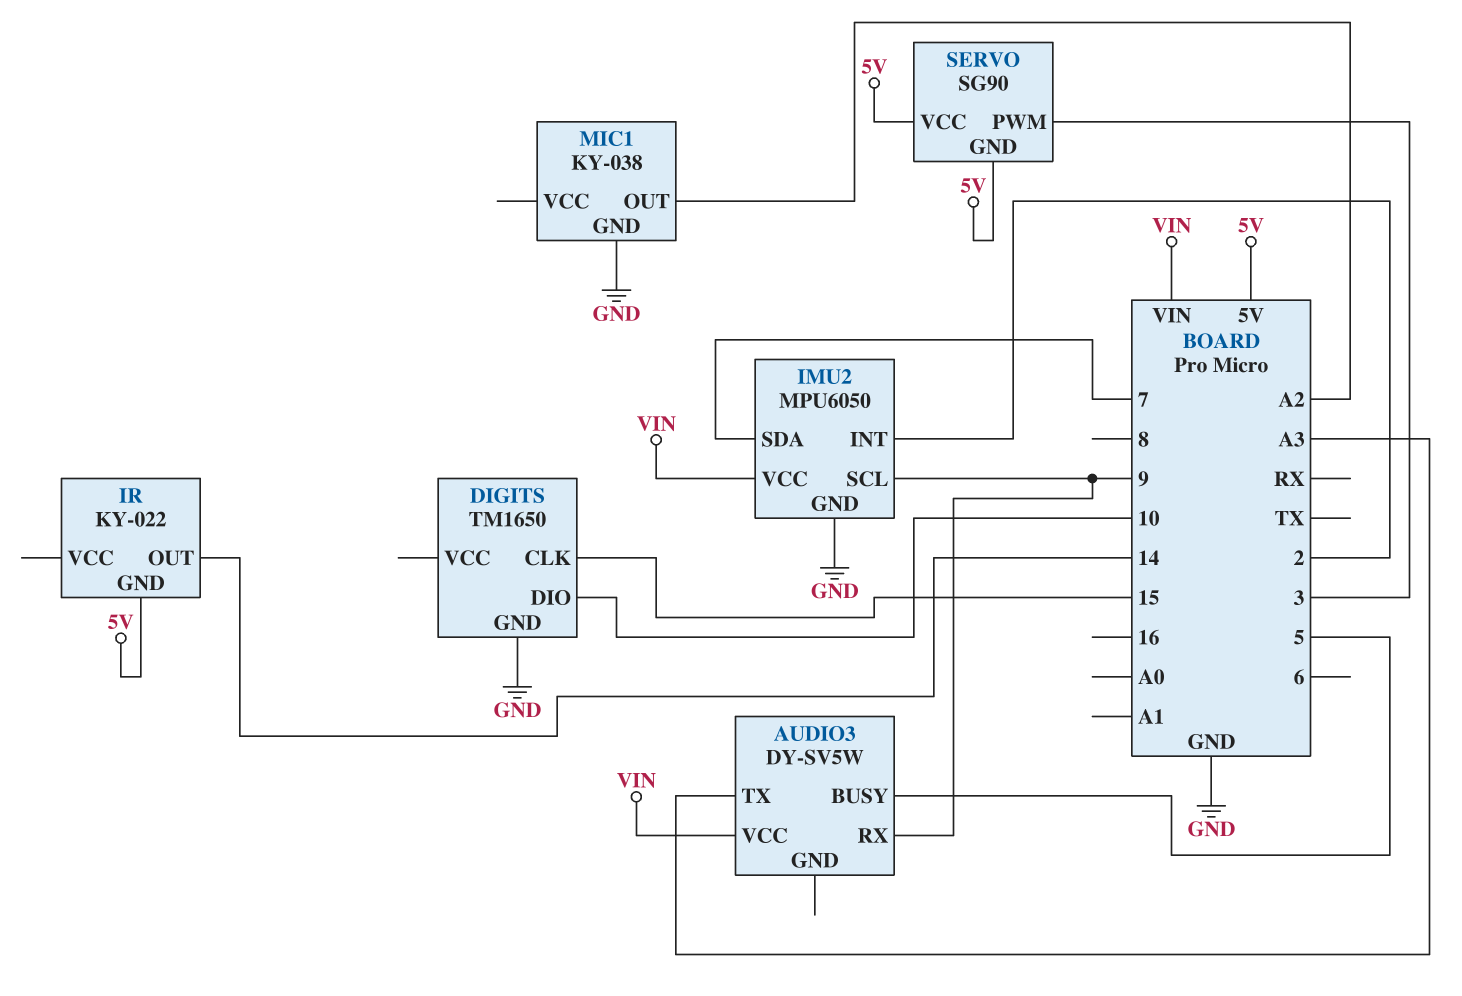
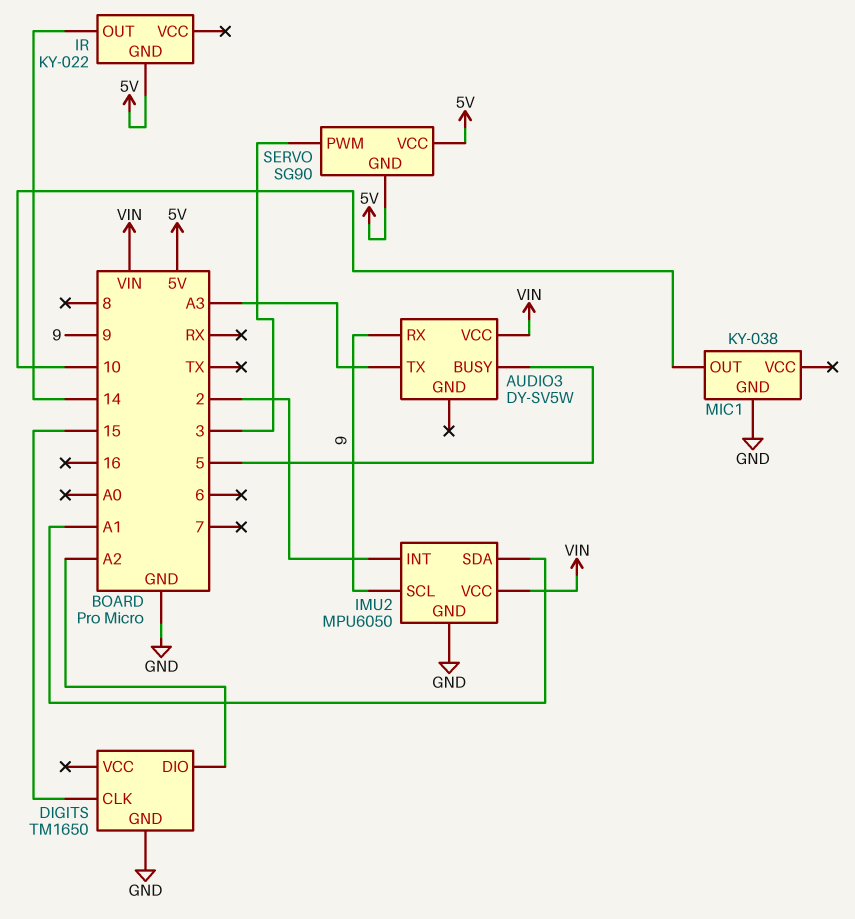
DIGITS pin DIO: 10 -> A2
IMU2 pin SDA: 7 -> A1
MIC1 pin OUT: A2 -> 10

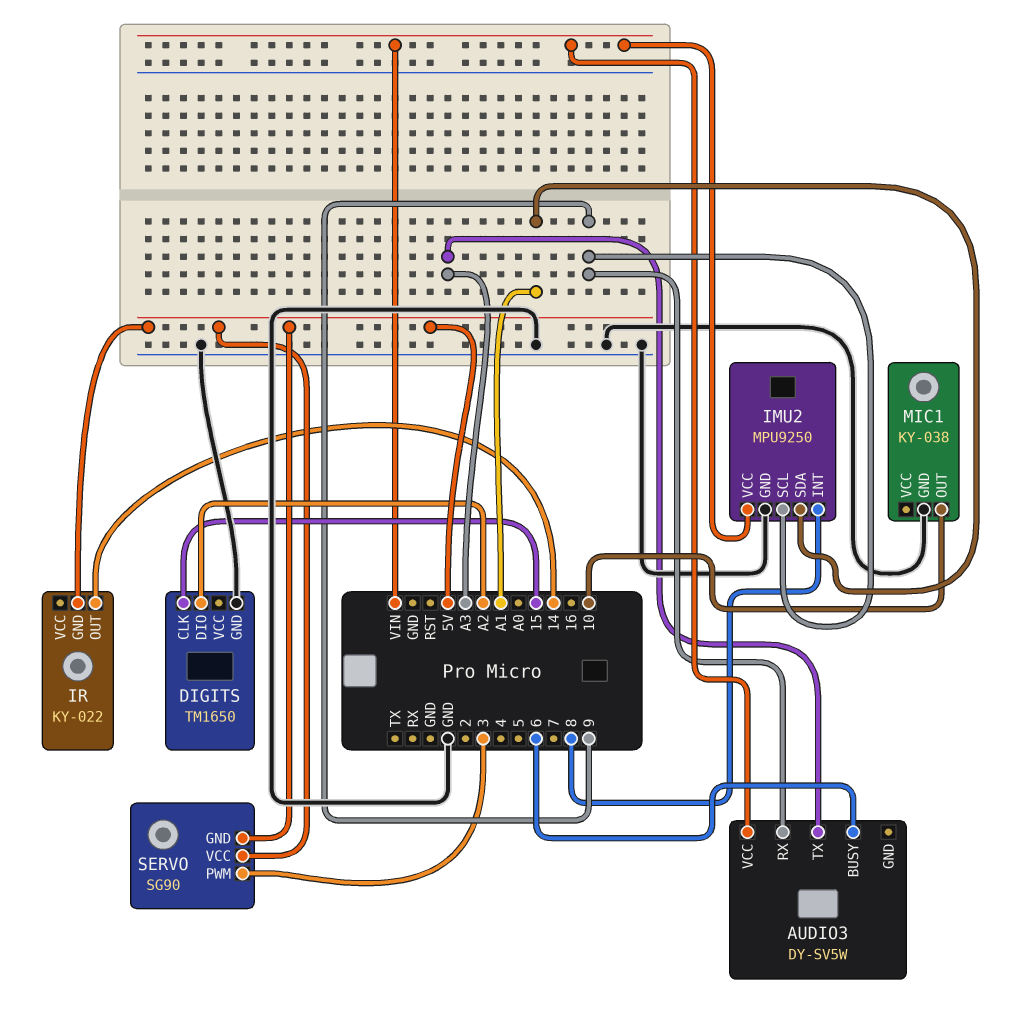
AUDIO3 pin BUSY: 5 -> 6
IMU2: MPU6050 -> MPU9250
IMU2 pin INT: 2 -> 8

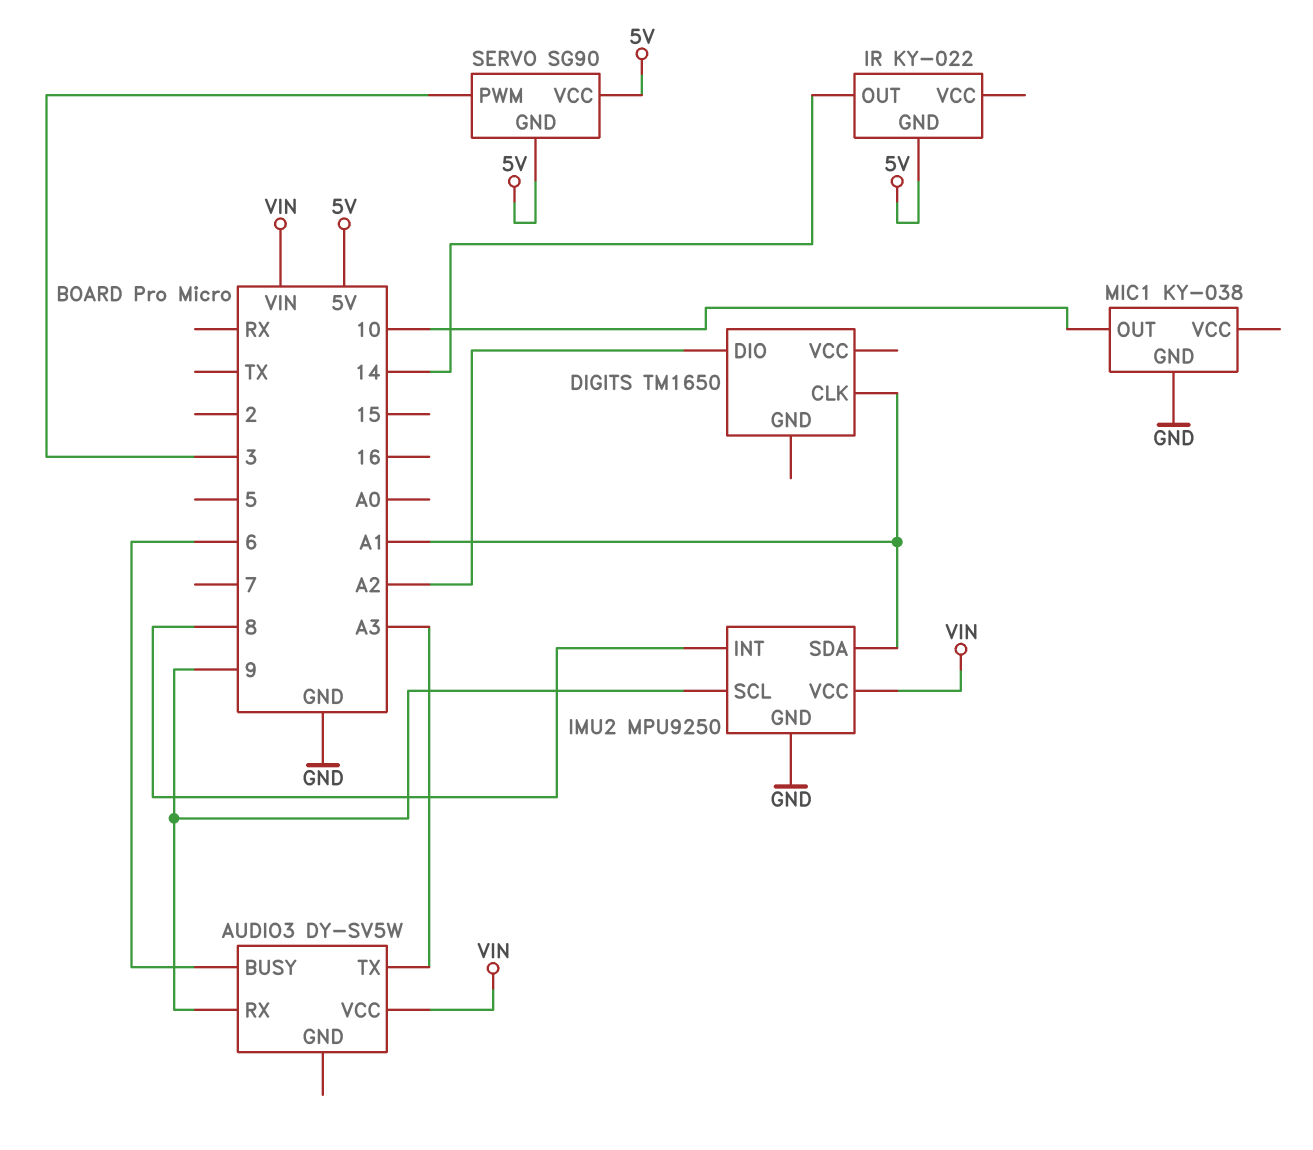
DIGITS pin CLK: 15 -> A1
DIGITS pin GND: GND -> none

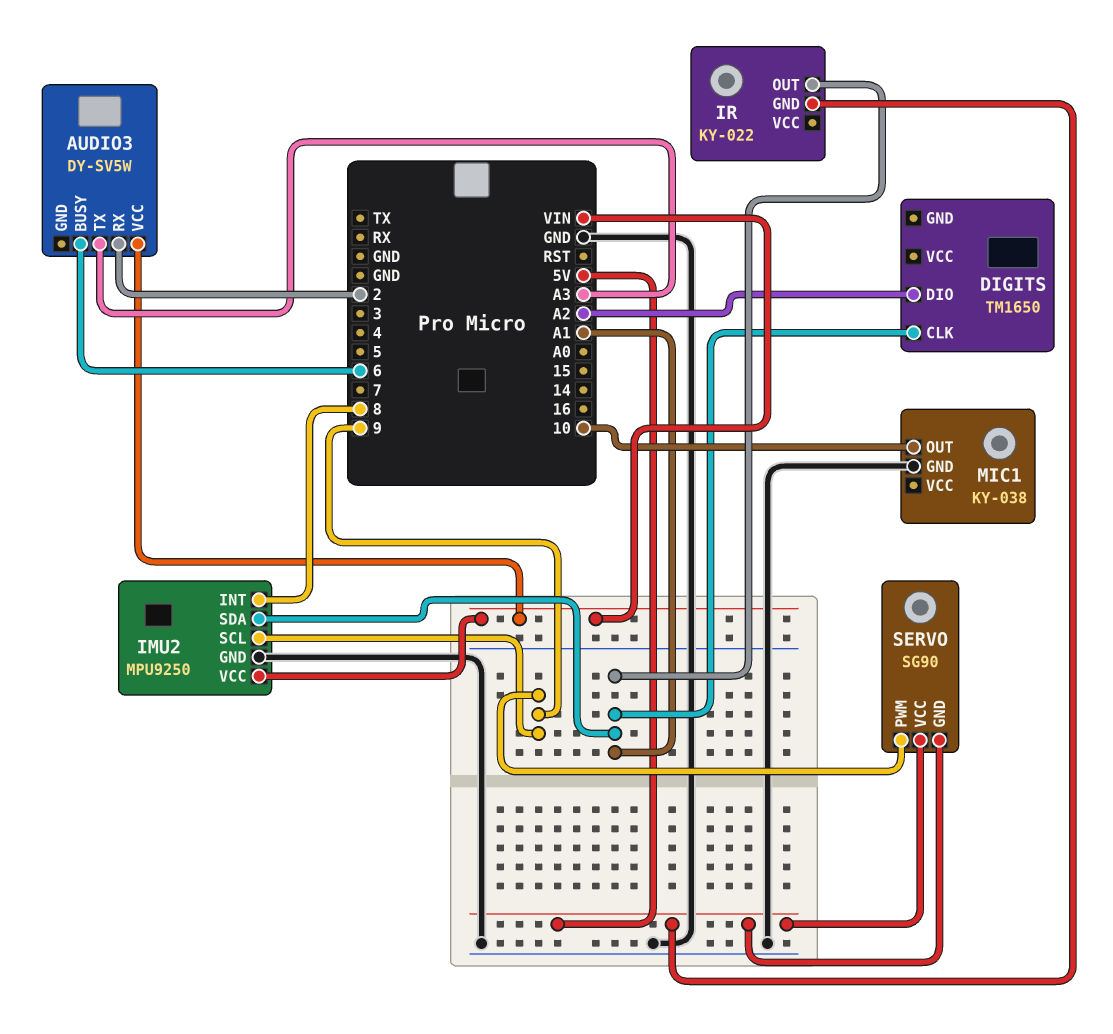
AUDIO3 pin RX: 9 -> 2
IR pin OUT: 14 -> A1
SERVO pin PWM: 3 -> 9

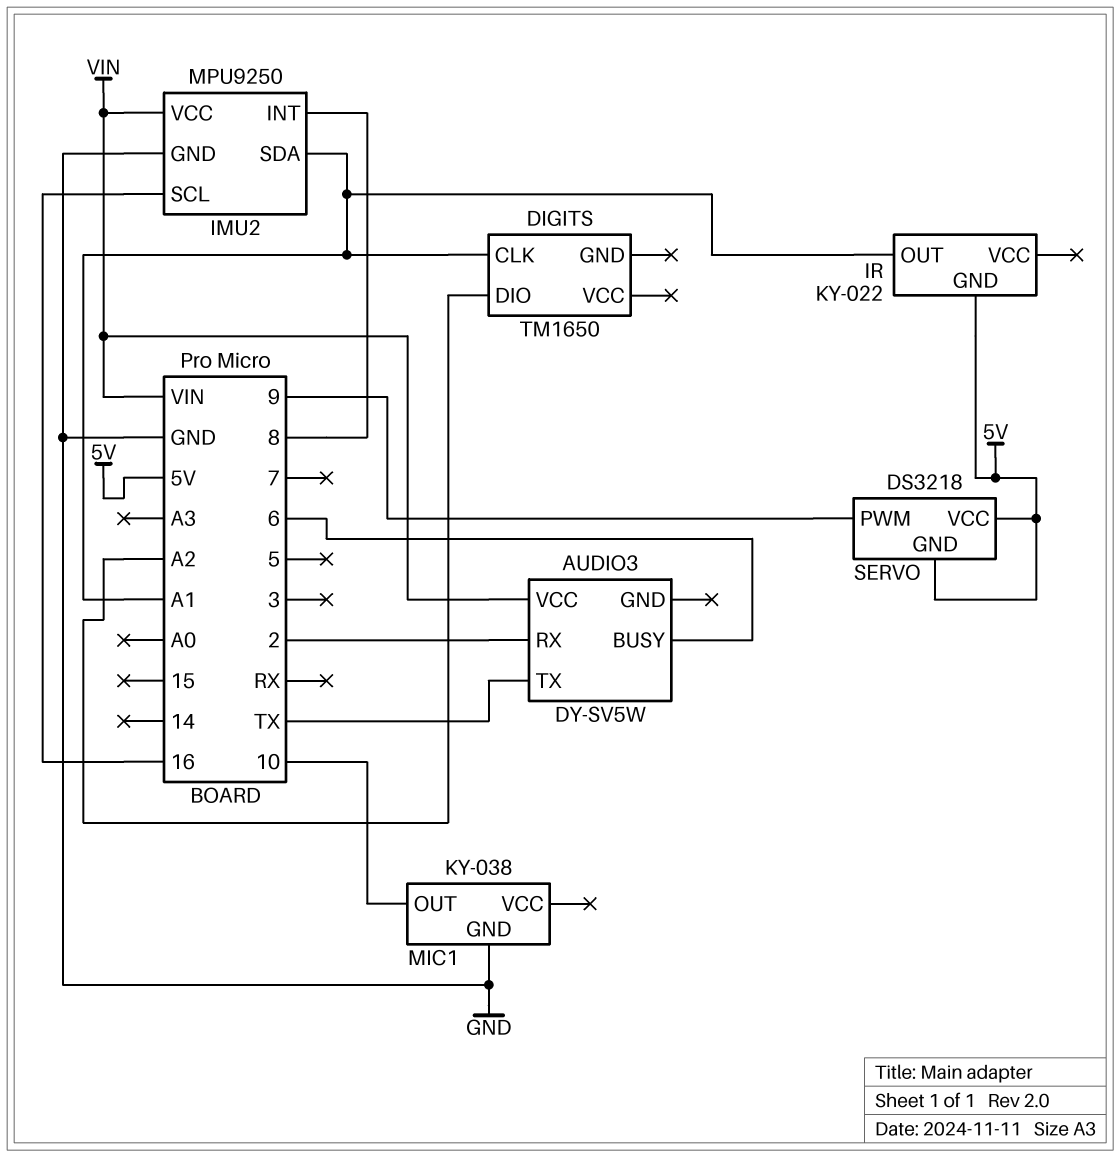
AUDIO3 pin TX: A3 -> TX
IMU2 pin SCL: 9 -> 16
SERVO: SG90 -> DS3218

